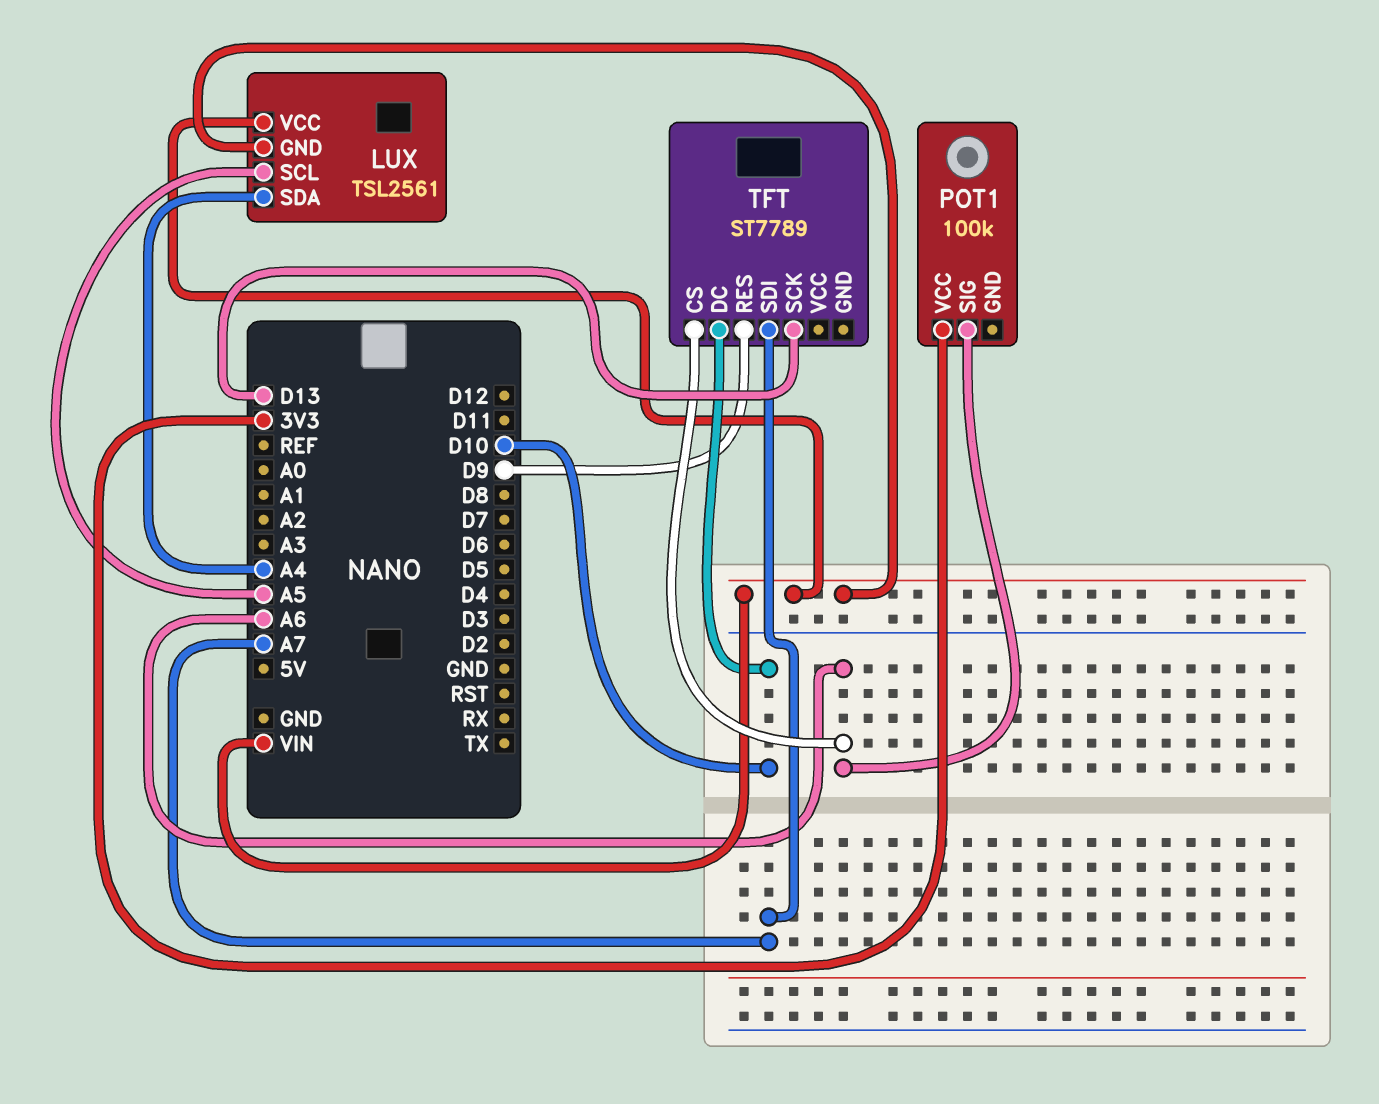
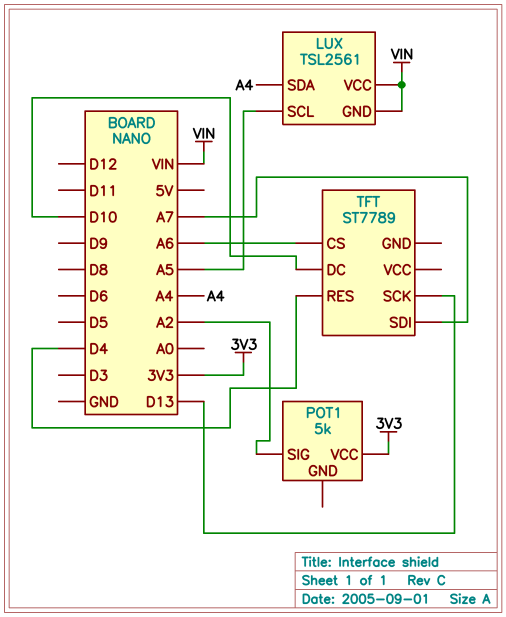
POT1: 100k -> 5k
POT1 pin SIG: A6 -> A2
TFT pin RES: D9 -> D4

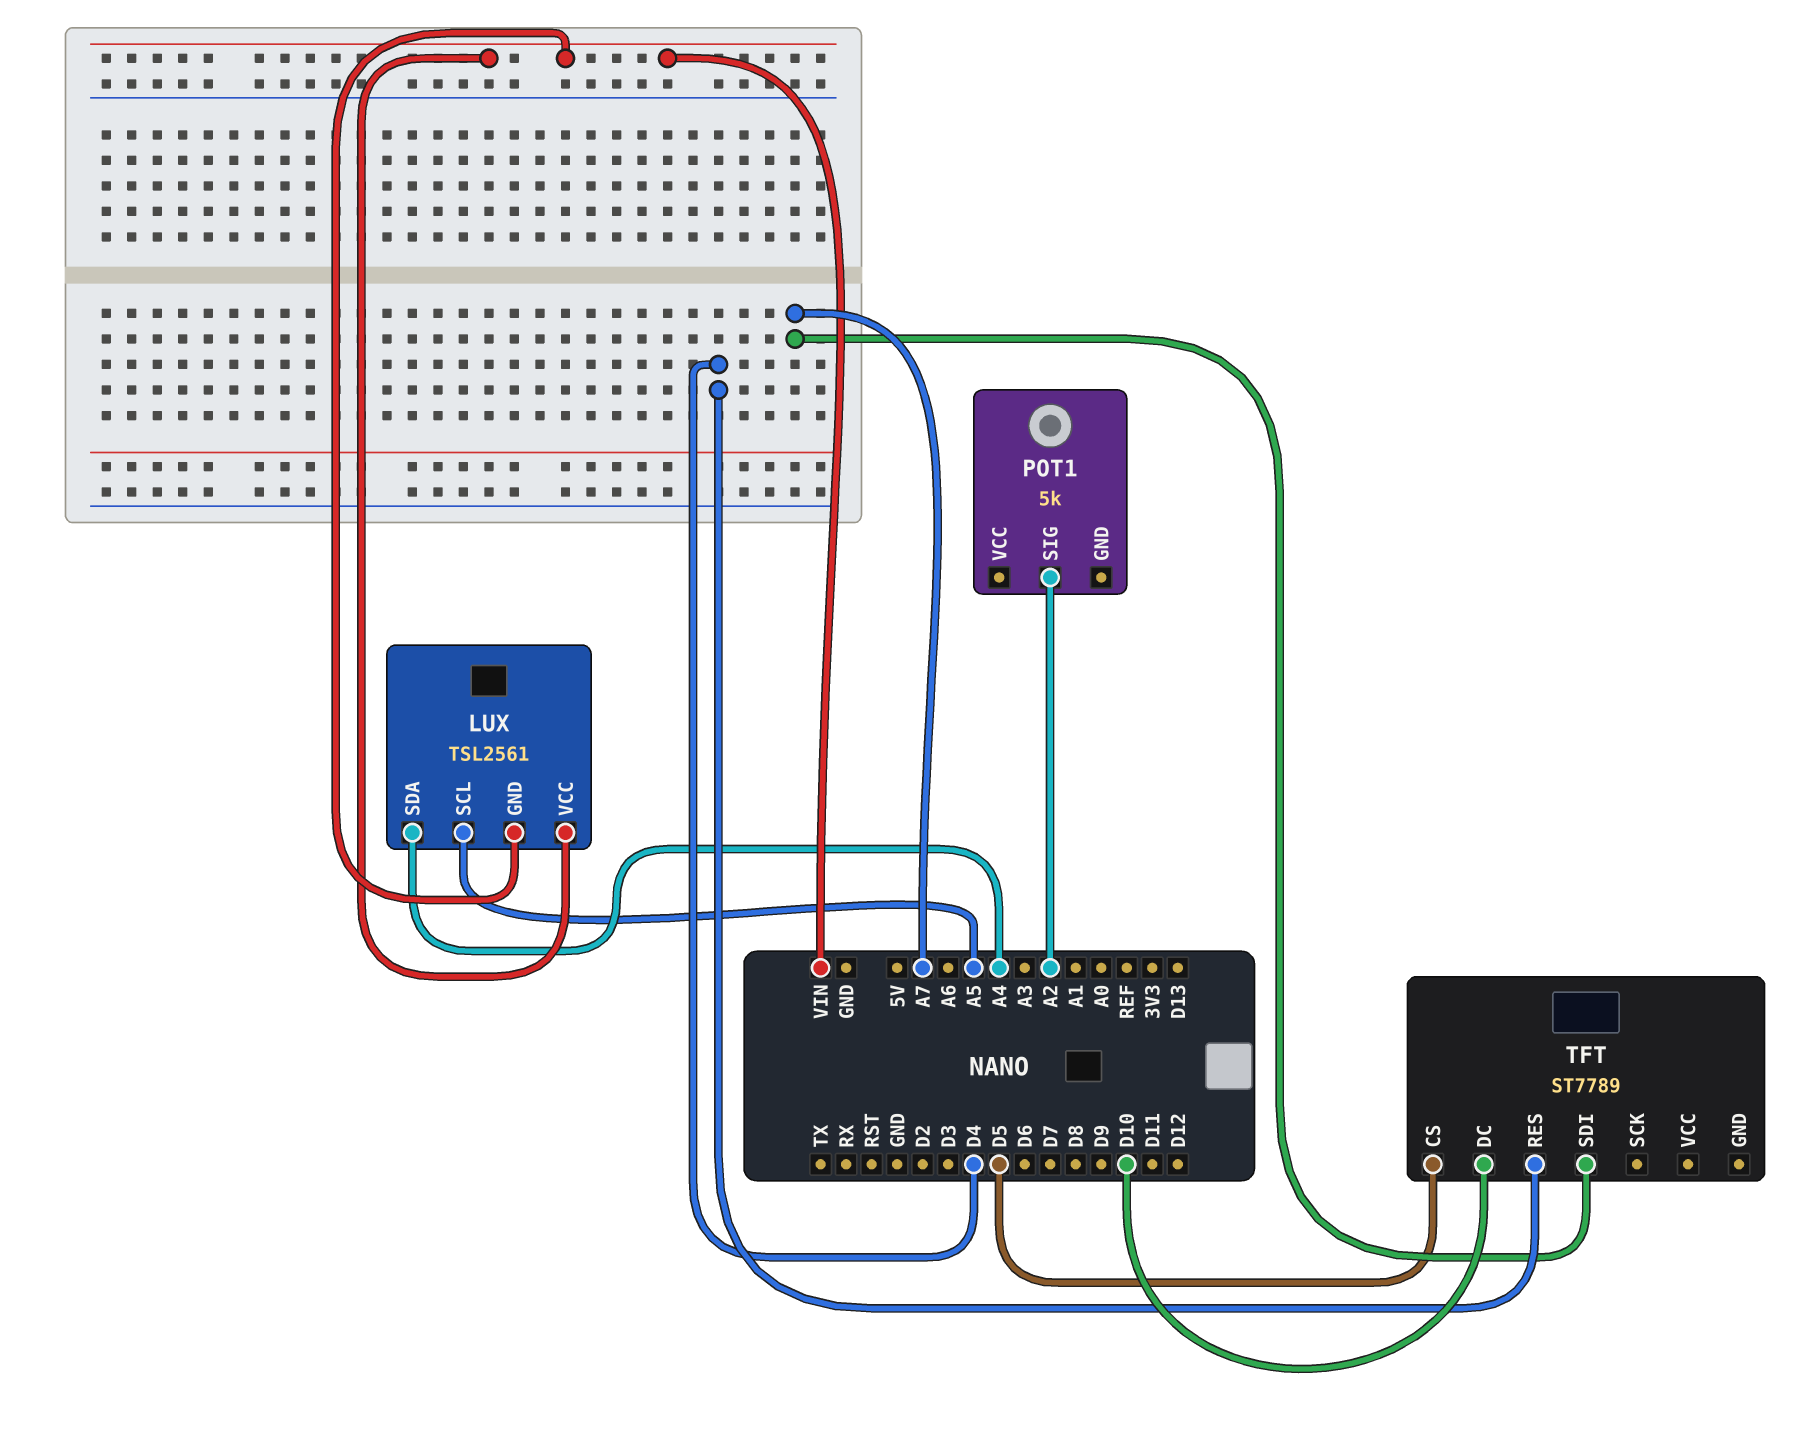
POT1 pin VCC: 3V3 -> none
TFT pin CS: A6 -> D5
TFT pin SCK: D13 -> none

